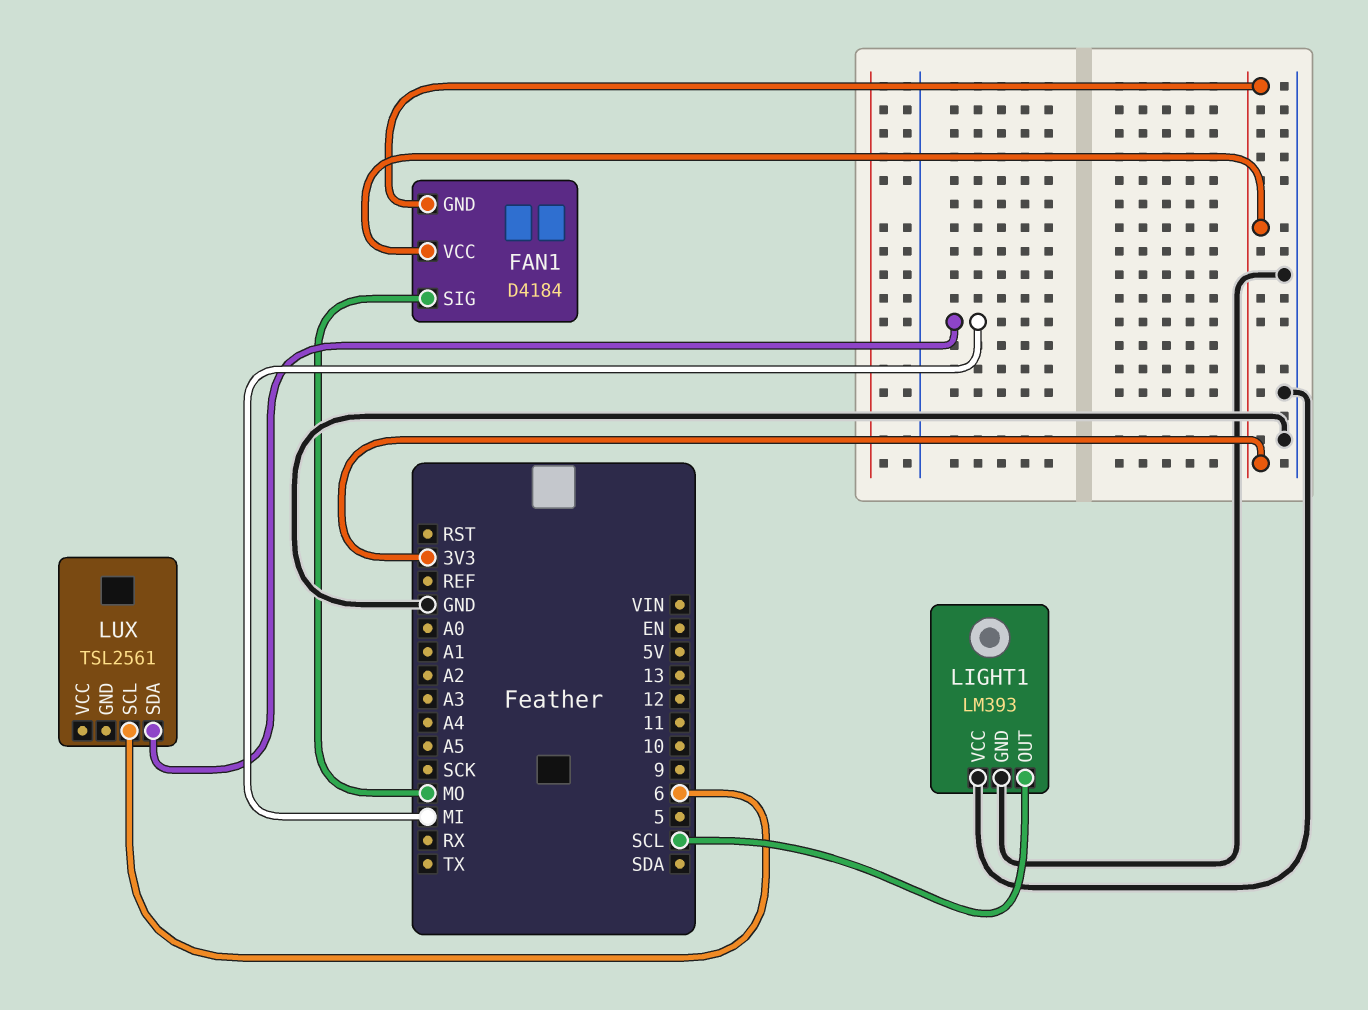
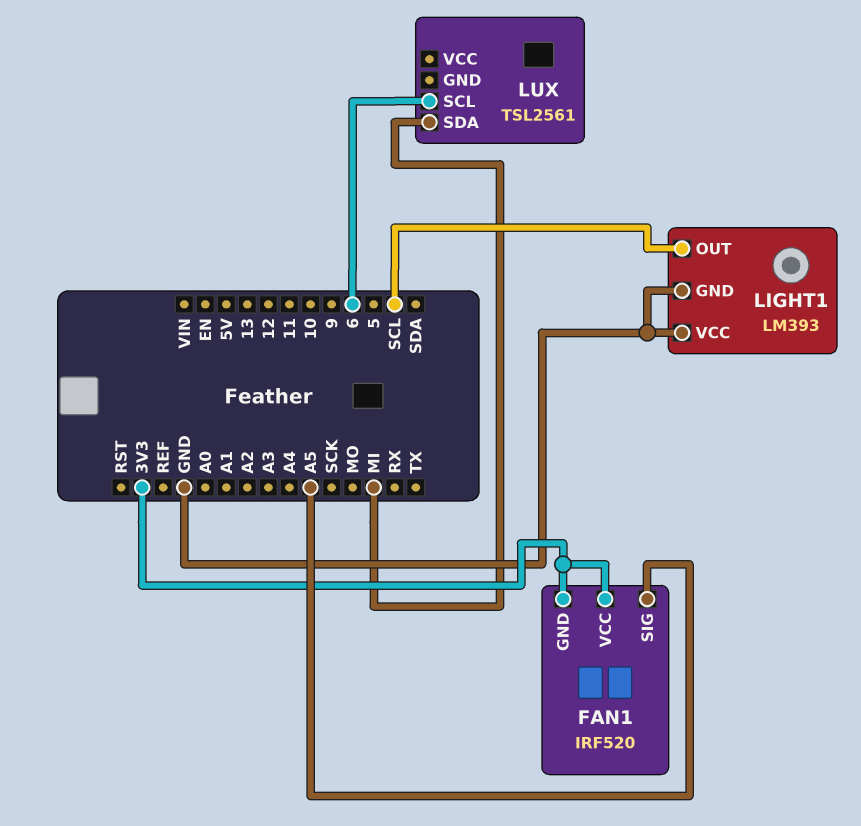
FAN1: D4184 -> IRF520
FAN1 pin SIG: MO -> A5

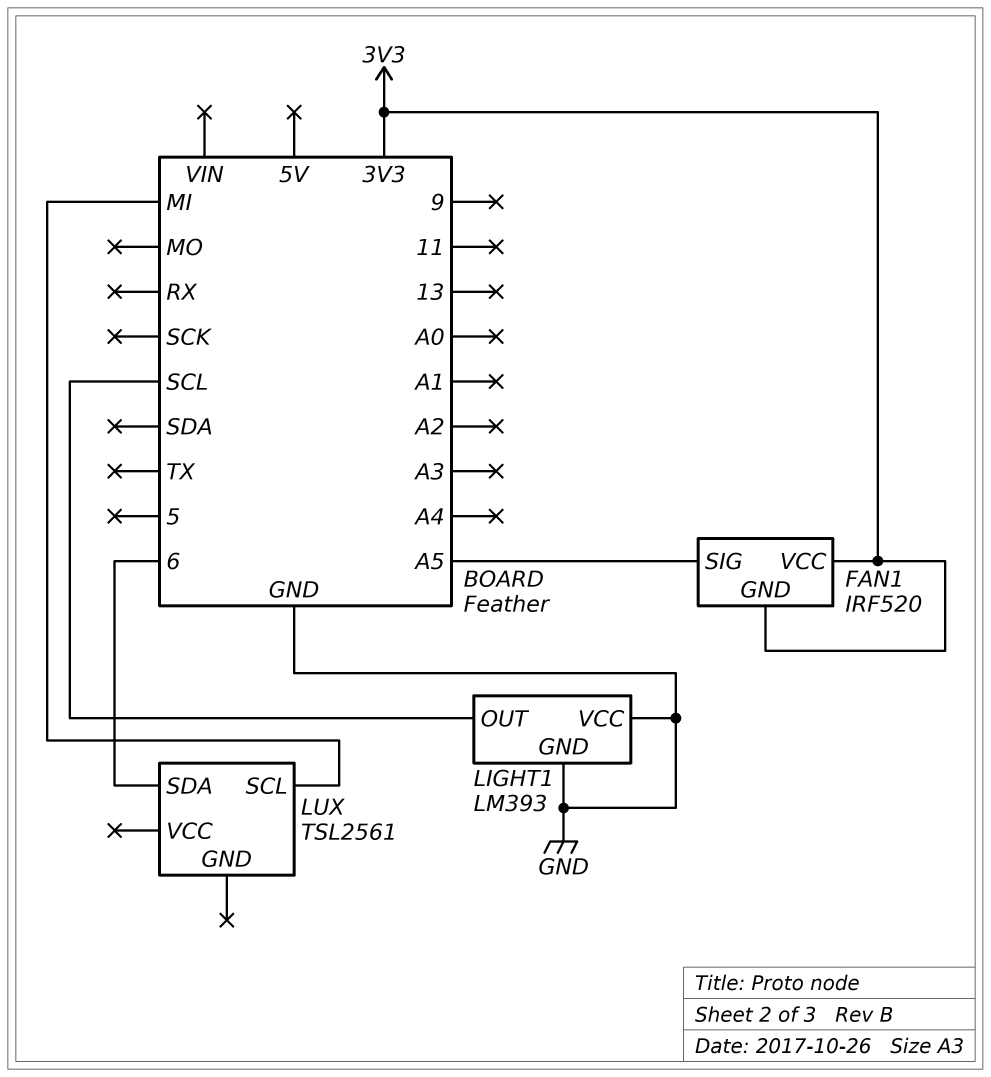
LUX pin SCL: 6 -> MI
LUX pin SDA: MI -> 6

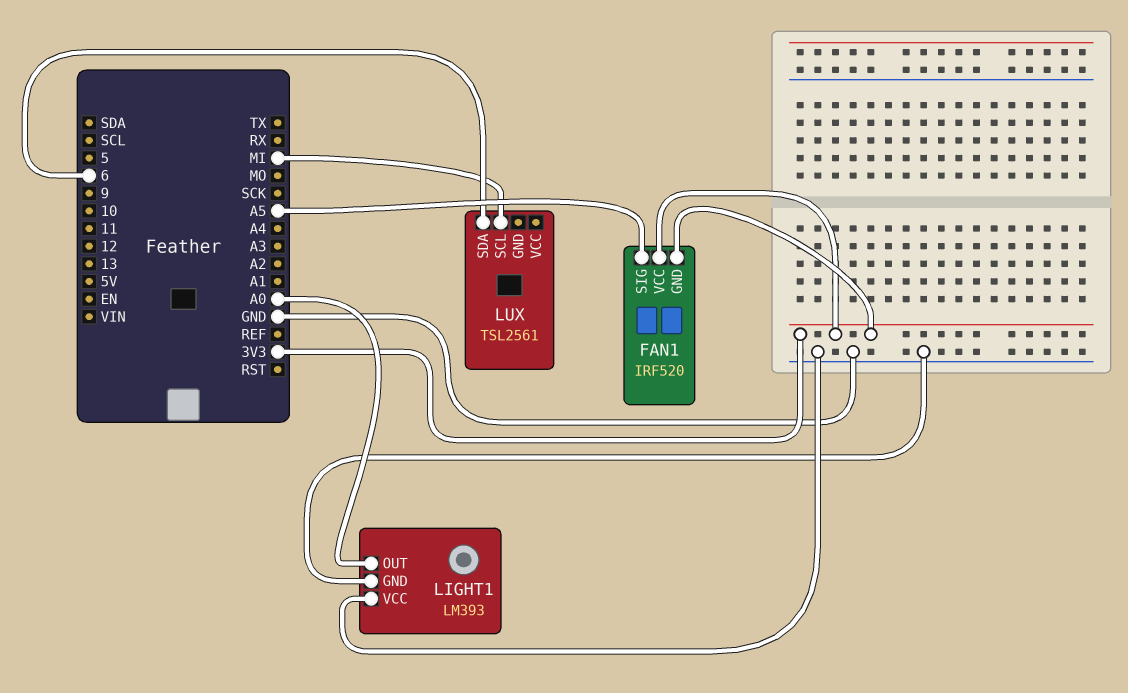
LIGHT1 pin OUT: SCL -> A0

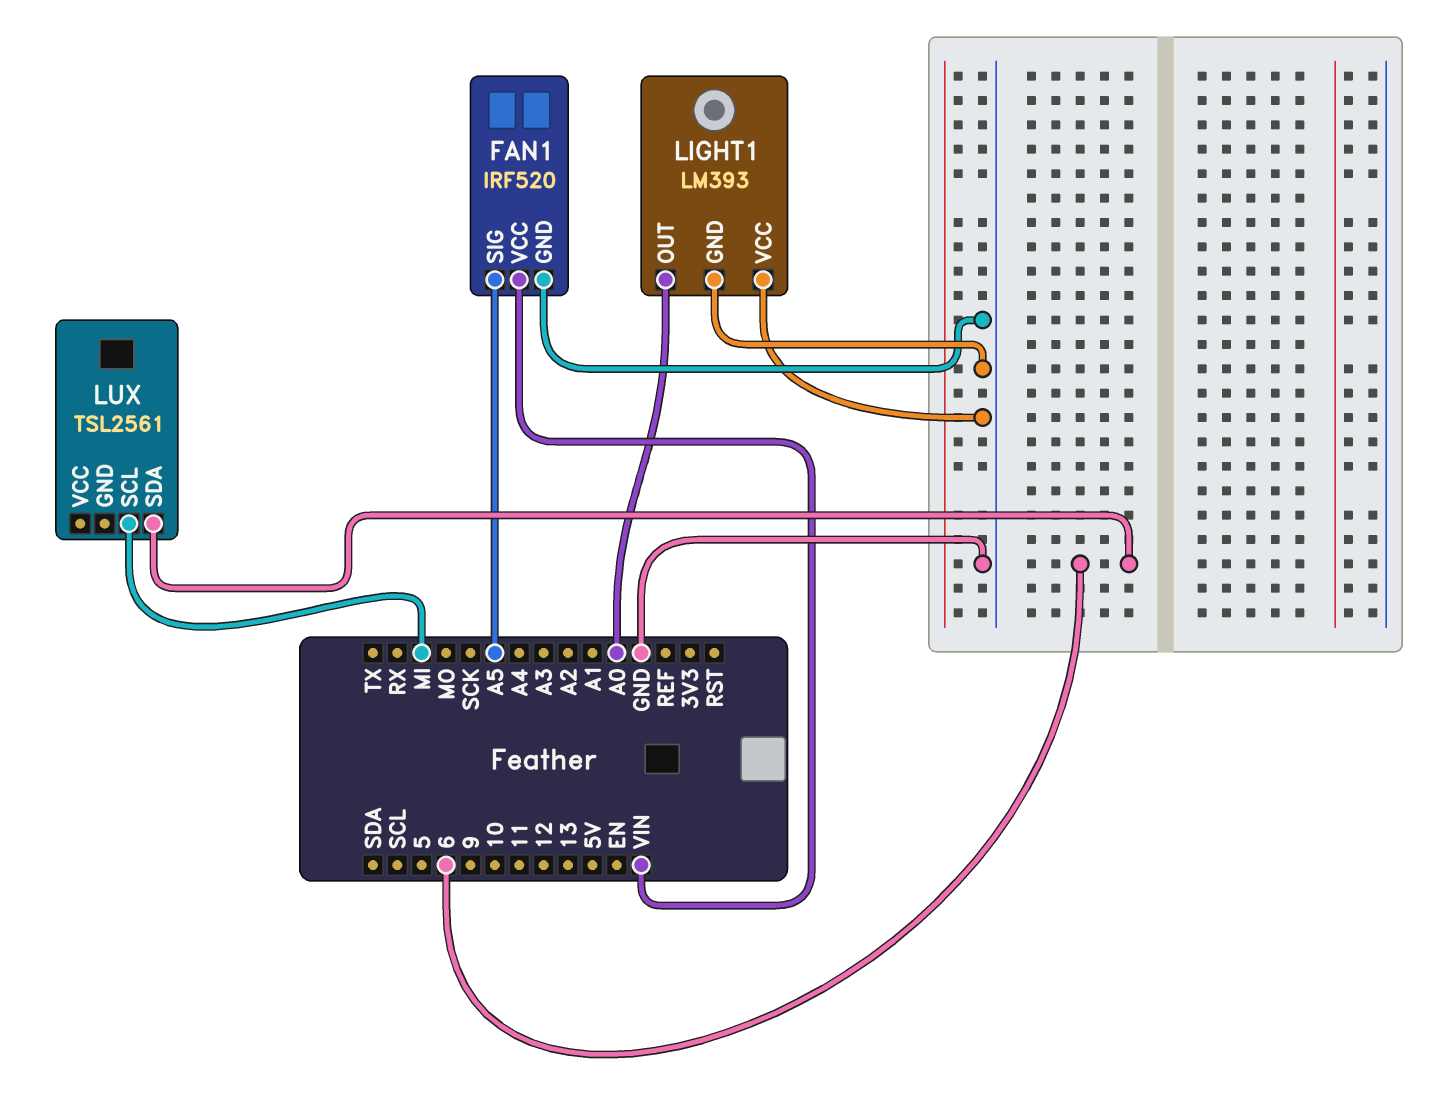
FAN1 pin GND: 3V3 -> GND
FAN1 pin VCC: 3V3 -> VIN

